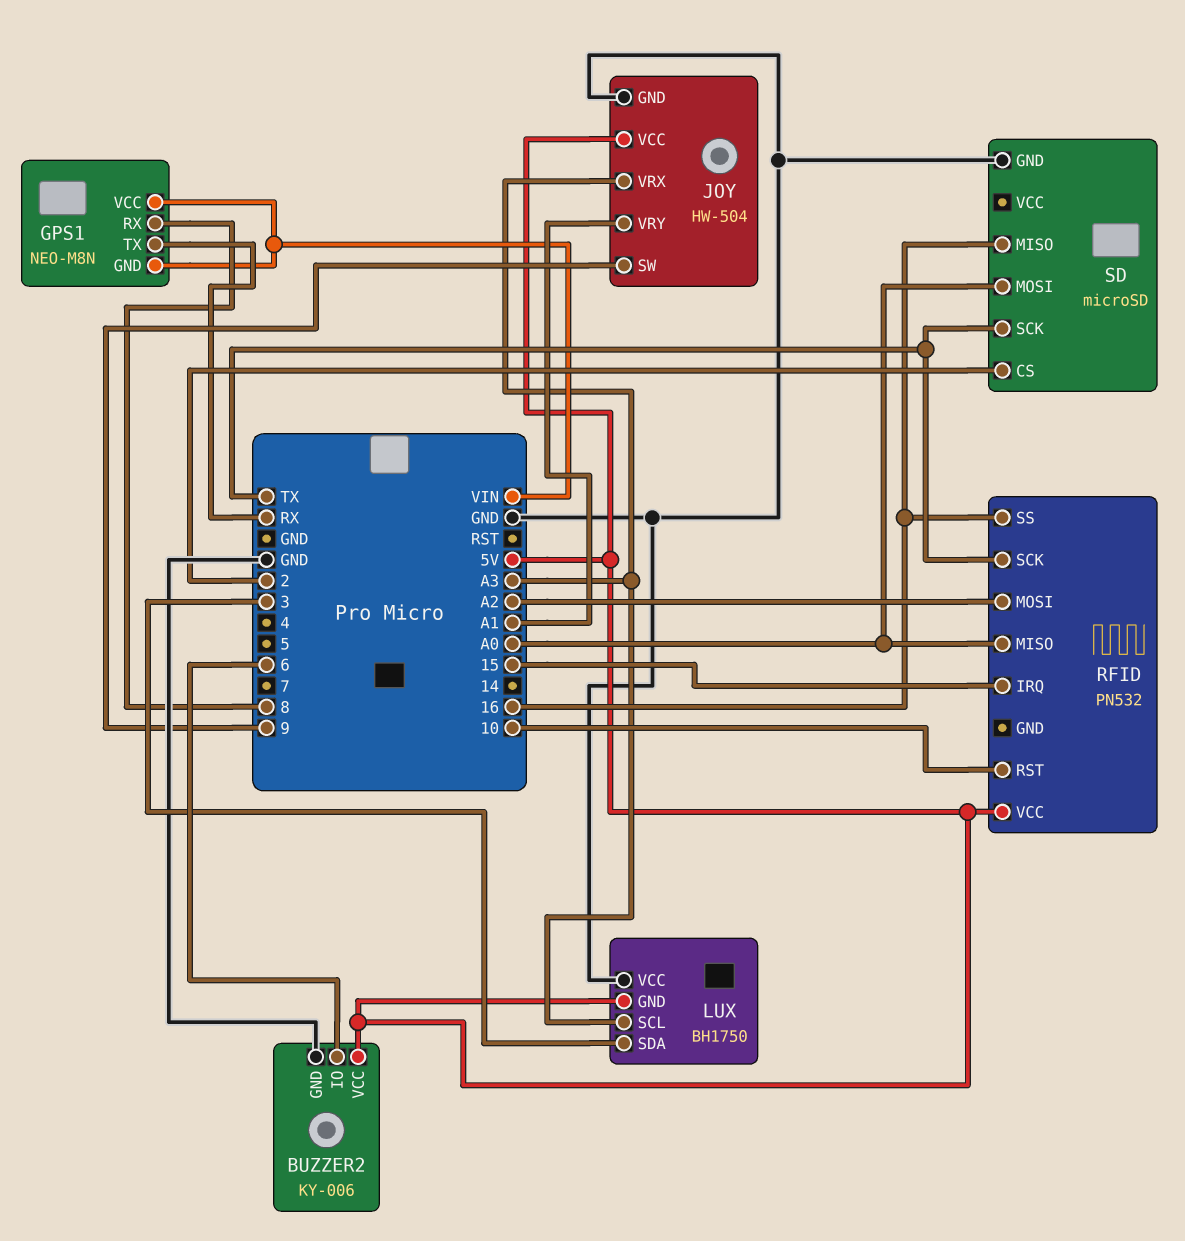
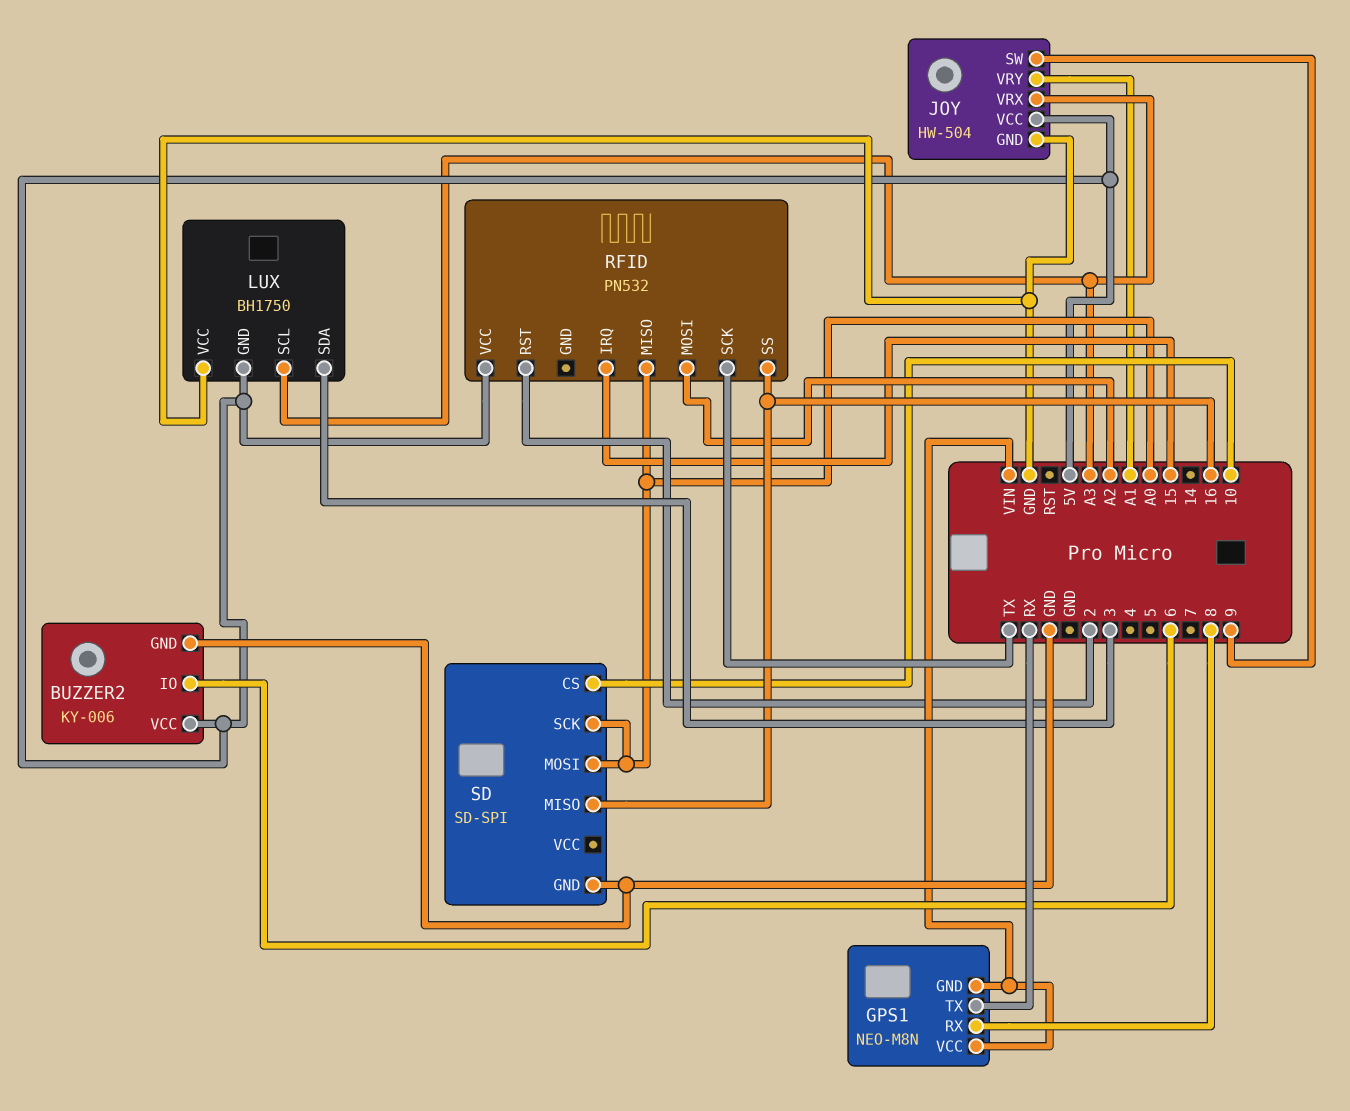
RFID pin RST: 10 -> 2
SD: microSD -> SD-SPI
SD pin CS: 2 -> 10
SD pin SCK: TX -> A0

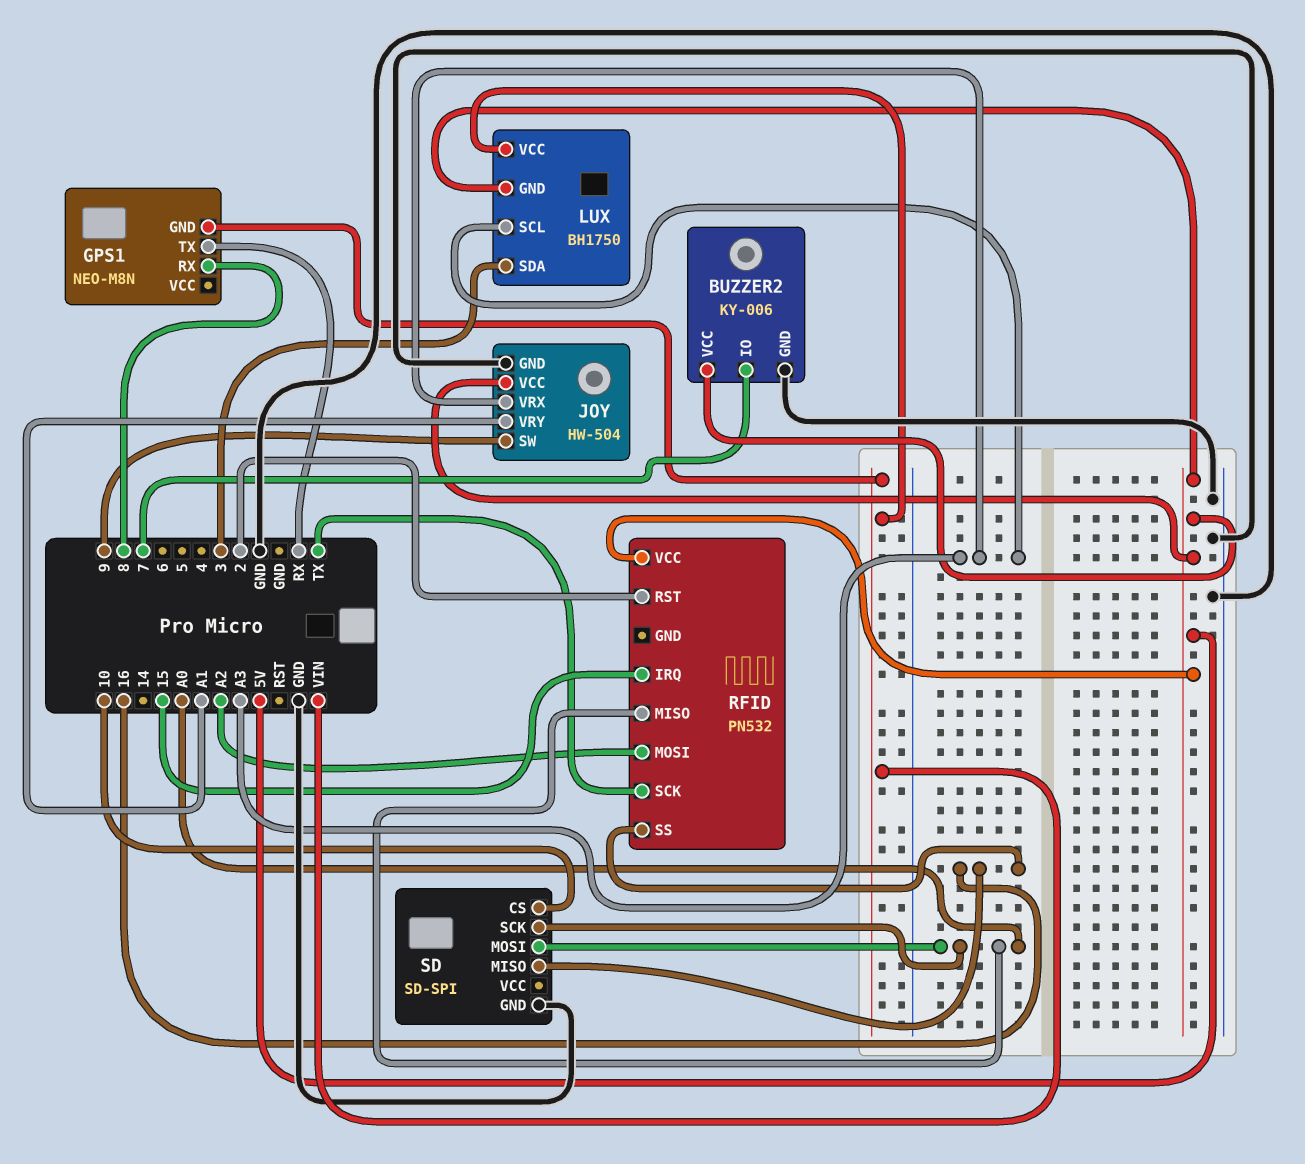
BUZZER2 pin IO: 6 -> 7
GPS1 pin VCC: VIN -> none
LUX pin VCC: GND -> VIN

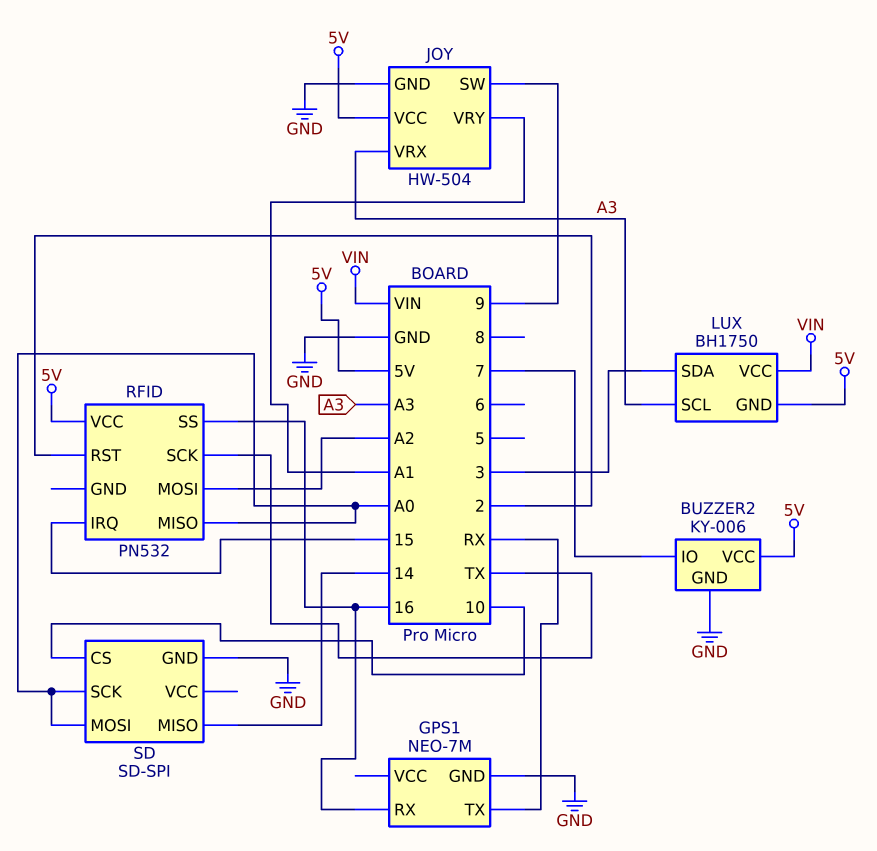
GPS1: NEO-M8N -> NEO-7M
GPS1 pin GND: VIN -> GND
GPS1 pin RX: 8 -> 16
SD pin MISO: 16 -> 14

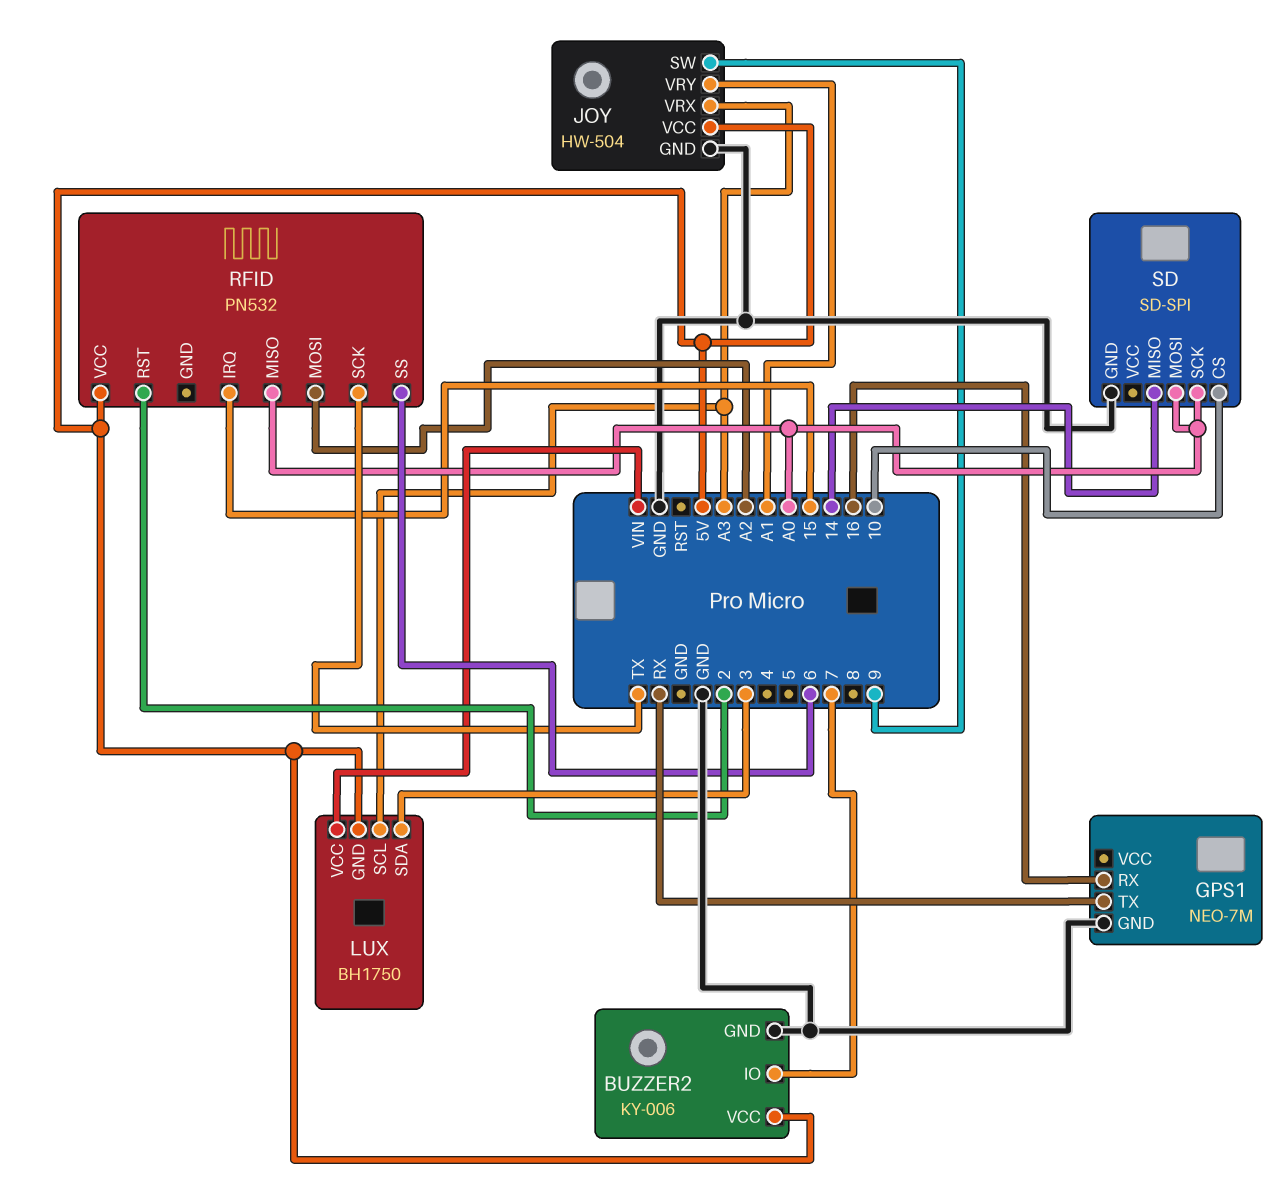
RFID pin SS: 16 -> 6

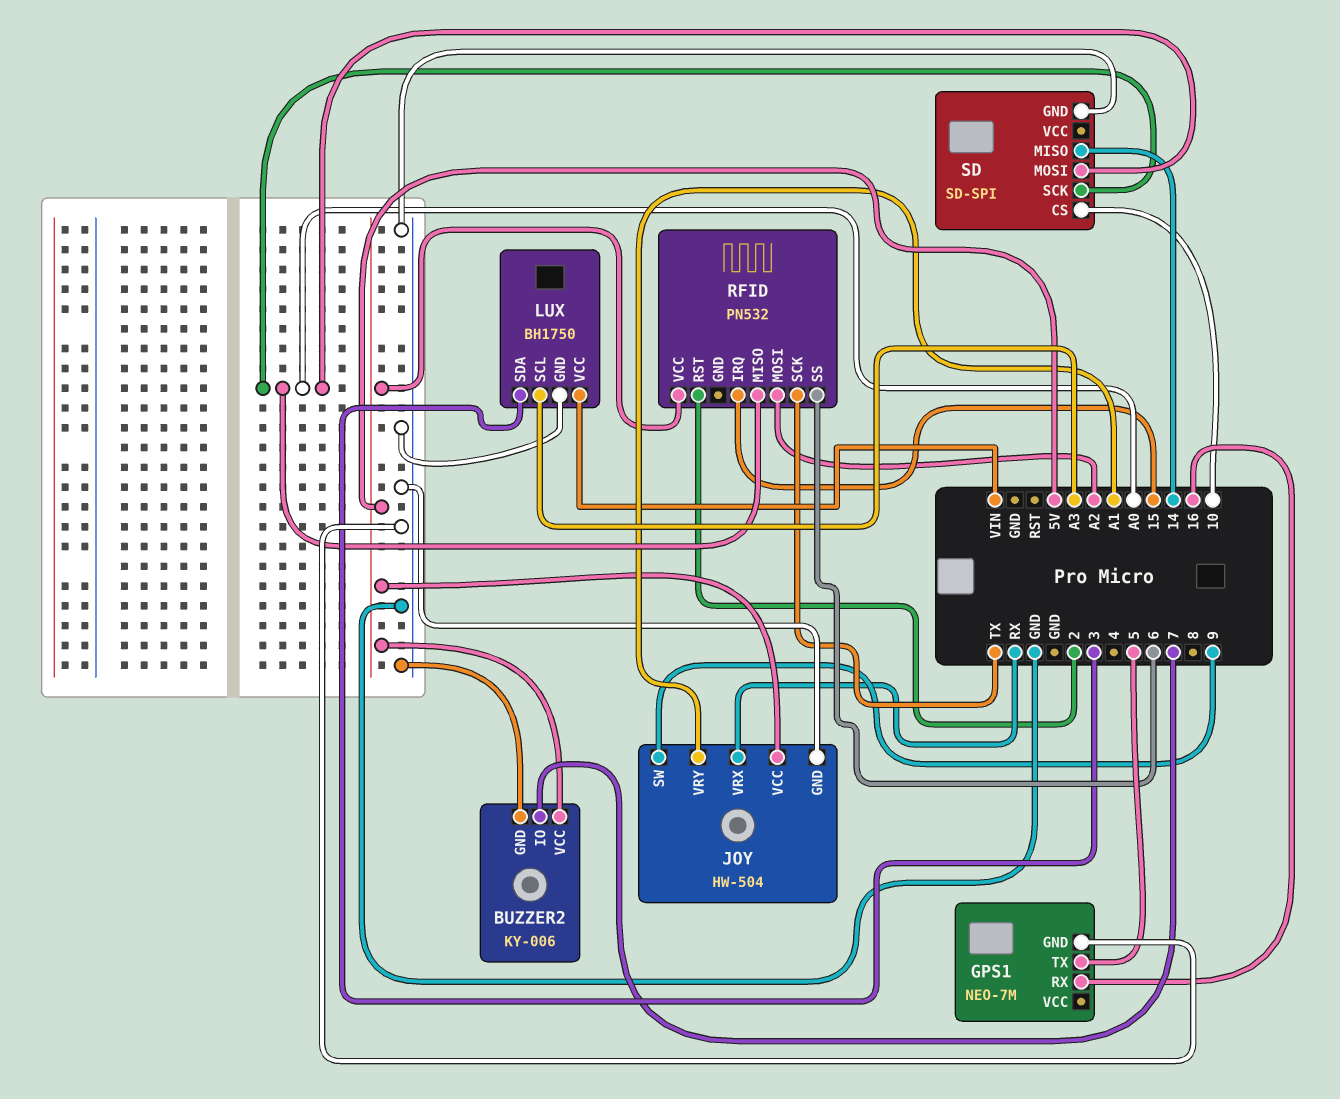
GPS1 pin TX: RX -> 5
JOY pin VRX: A3 -> RX
LUX pin GND: 5V -> GND

